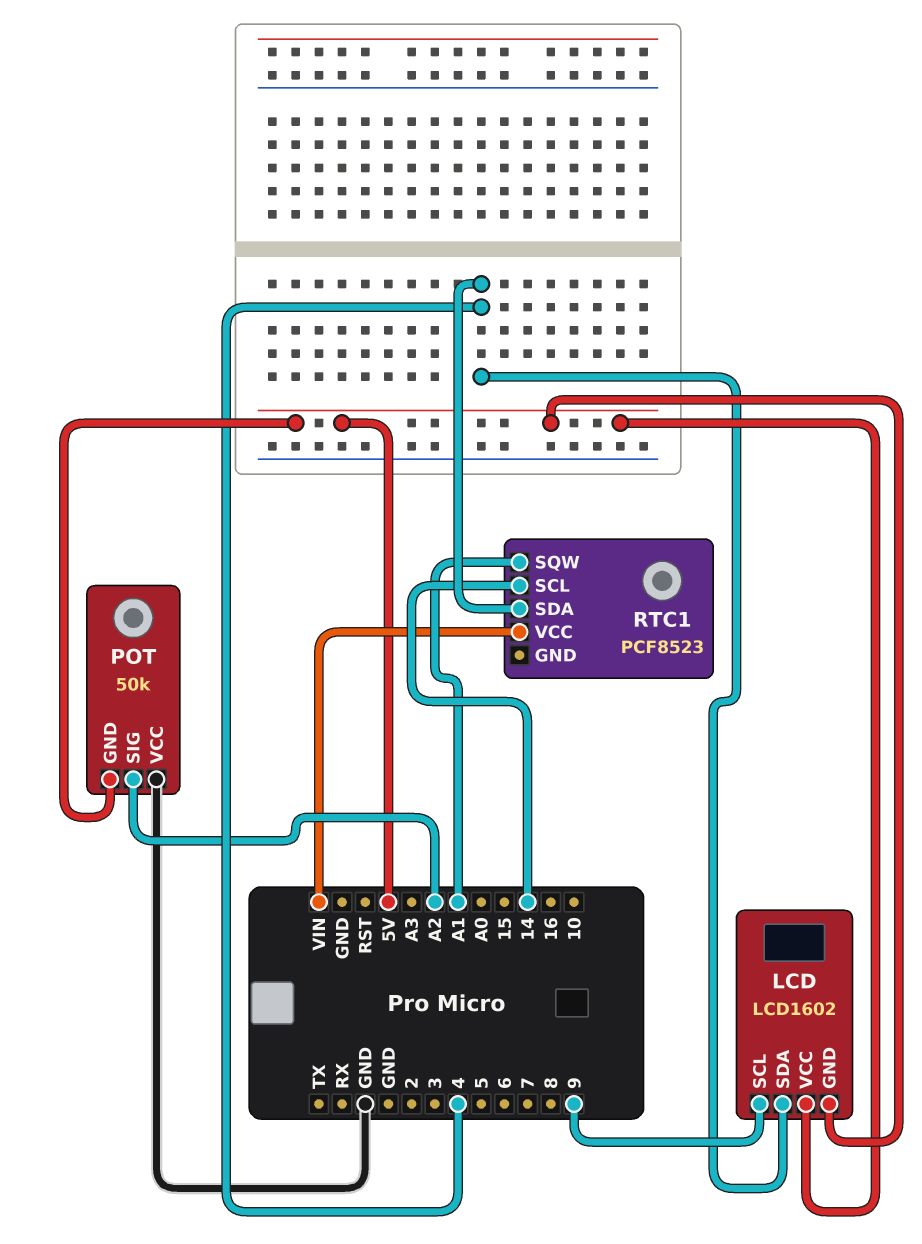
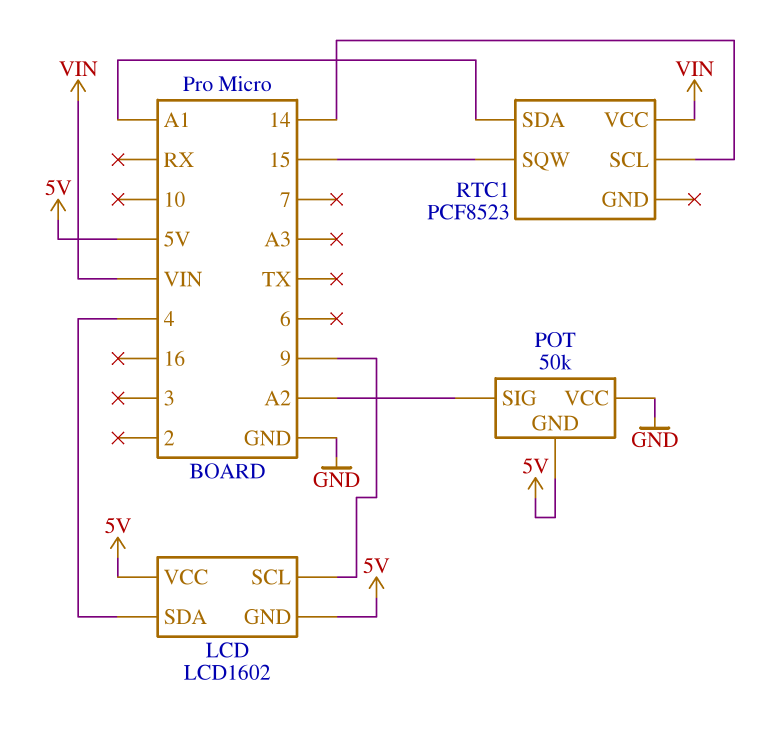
RTC1 pin SDA: 4 -> A1
RTC1 pin SQW: A1 -> 15

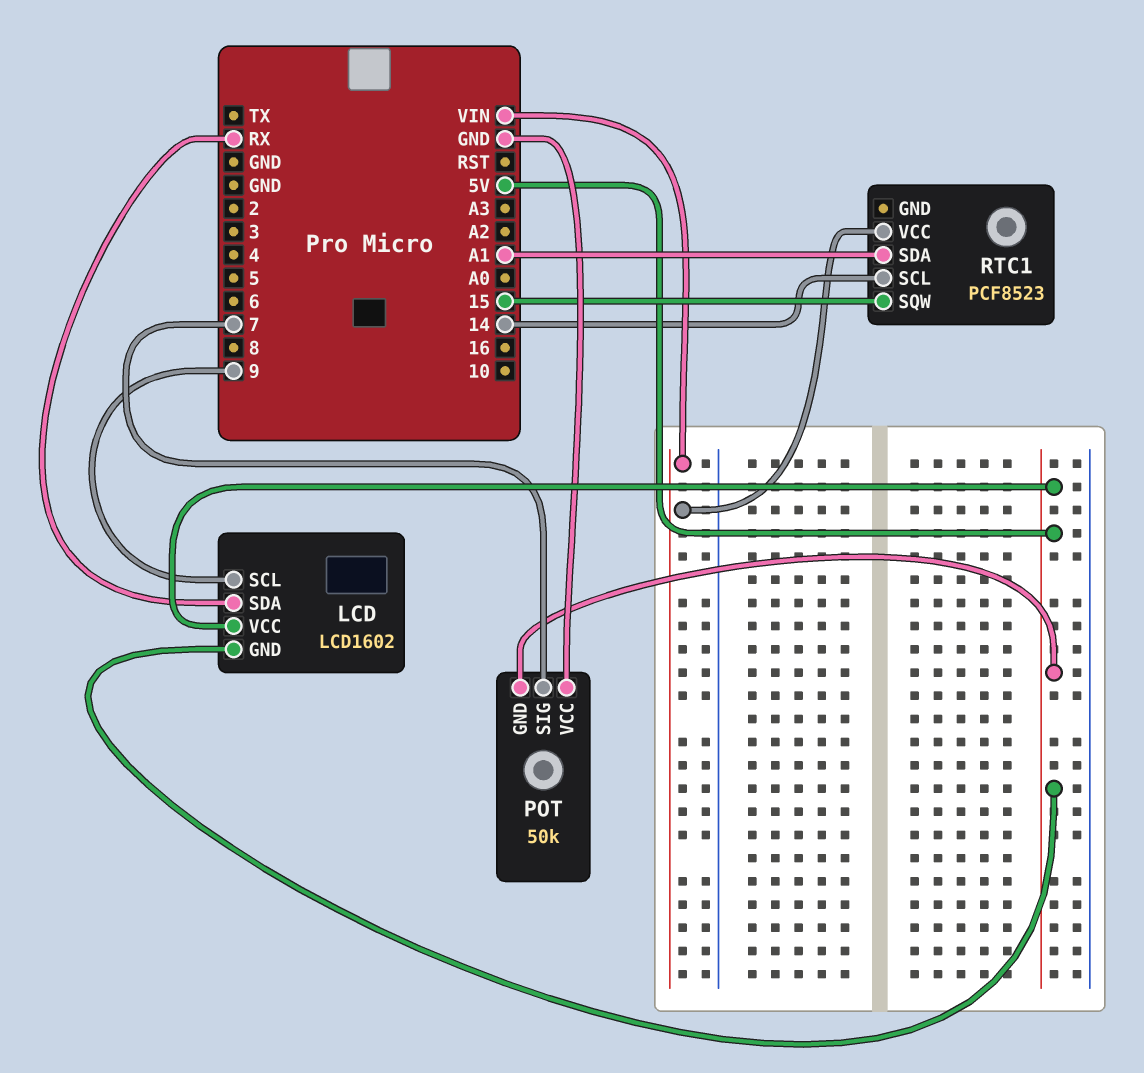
LCD pin SDA: 4 -> RX
POT pin SIG: A2 -> 7

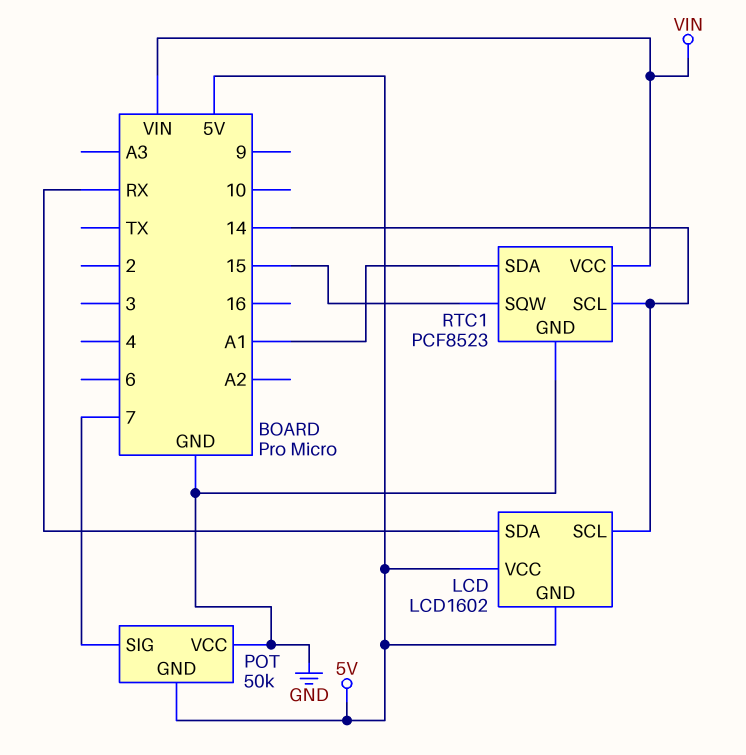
LCD pin SCL: 9 -> 14
RTC1 pin GND: none -> GND

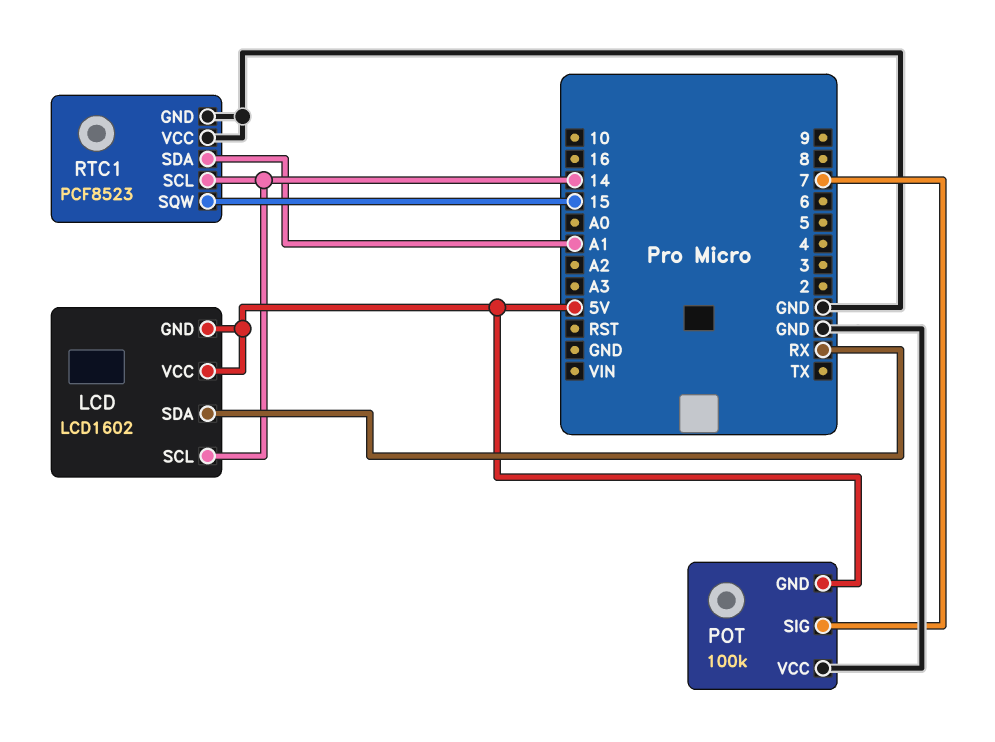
POT: 50k -> 100k
RTC1 pin VCC: VIN -> GND

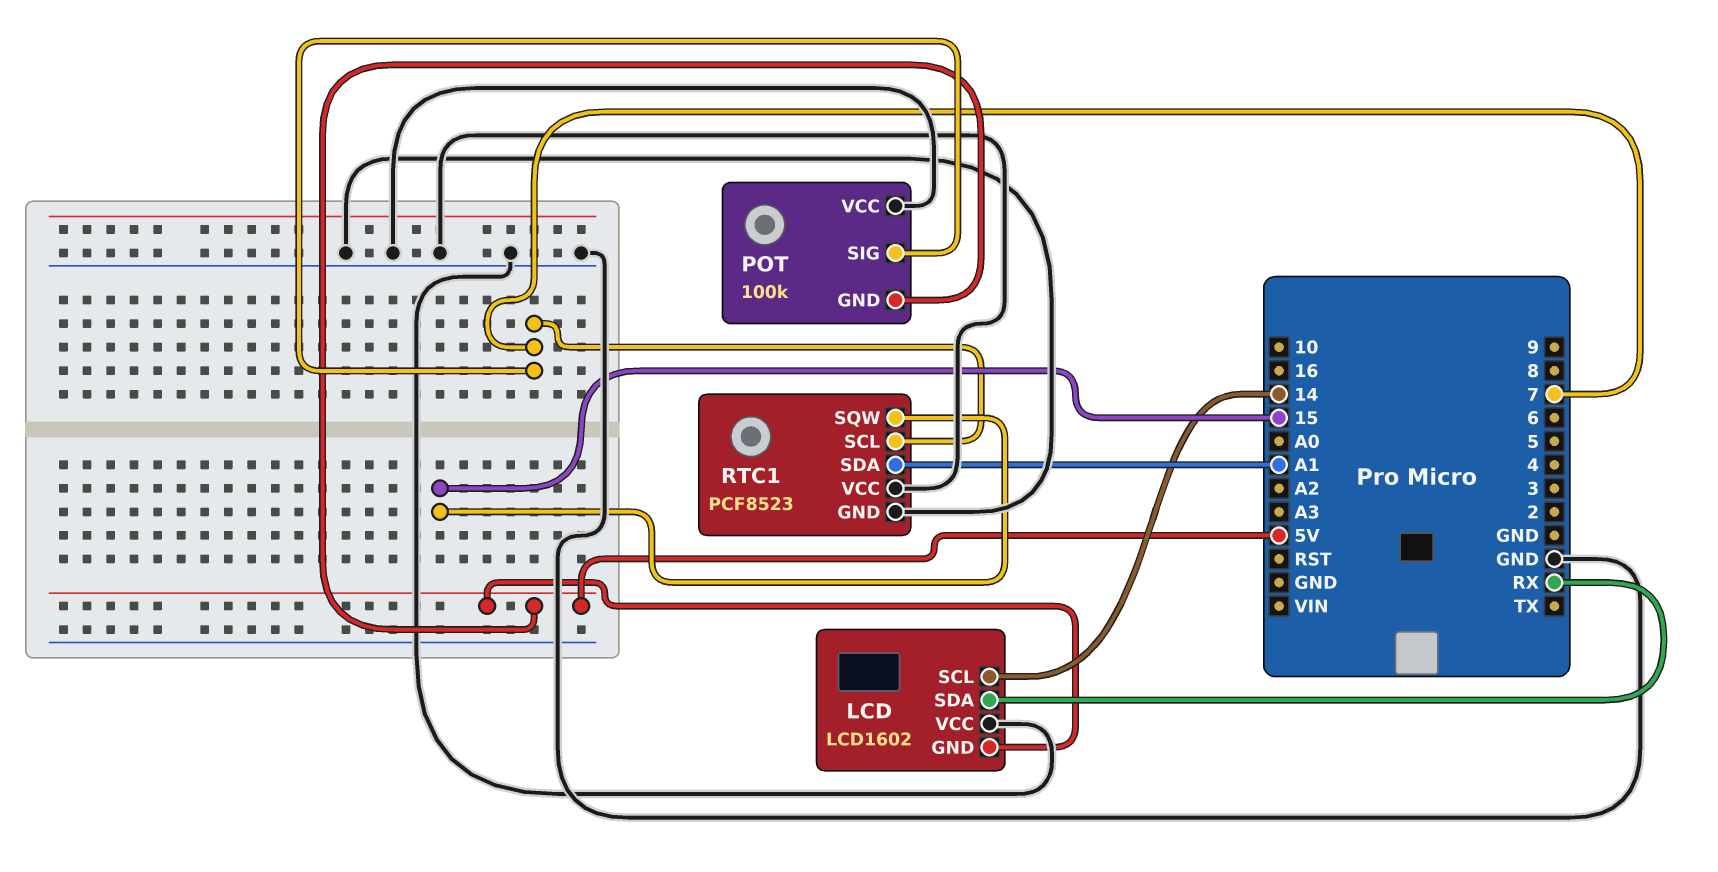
LCD pin VCC: 5V -> GND
RTC1 pin SCL: 14 -> 7

